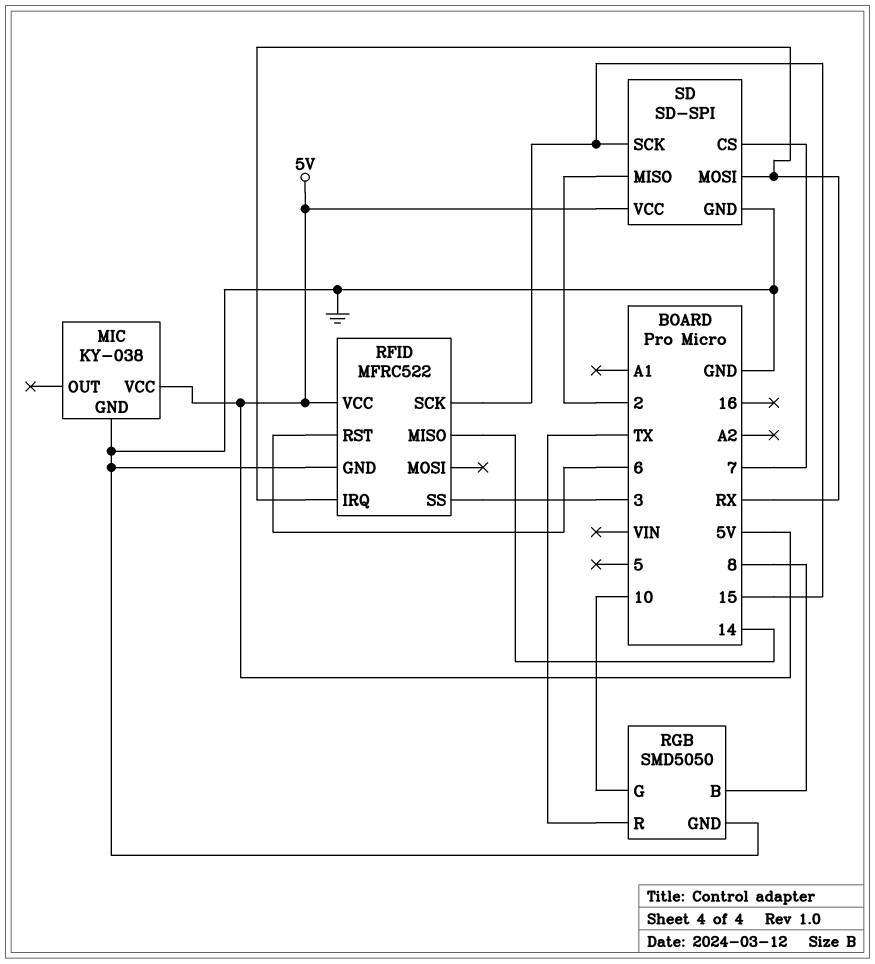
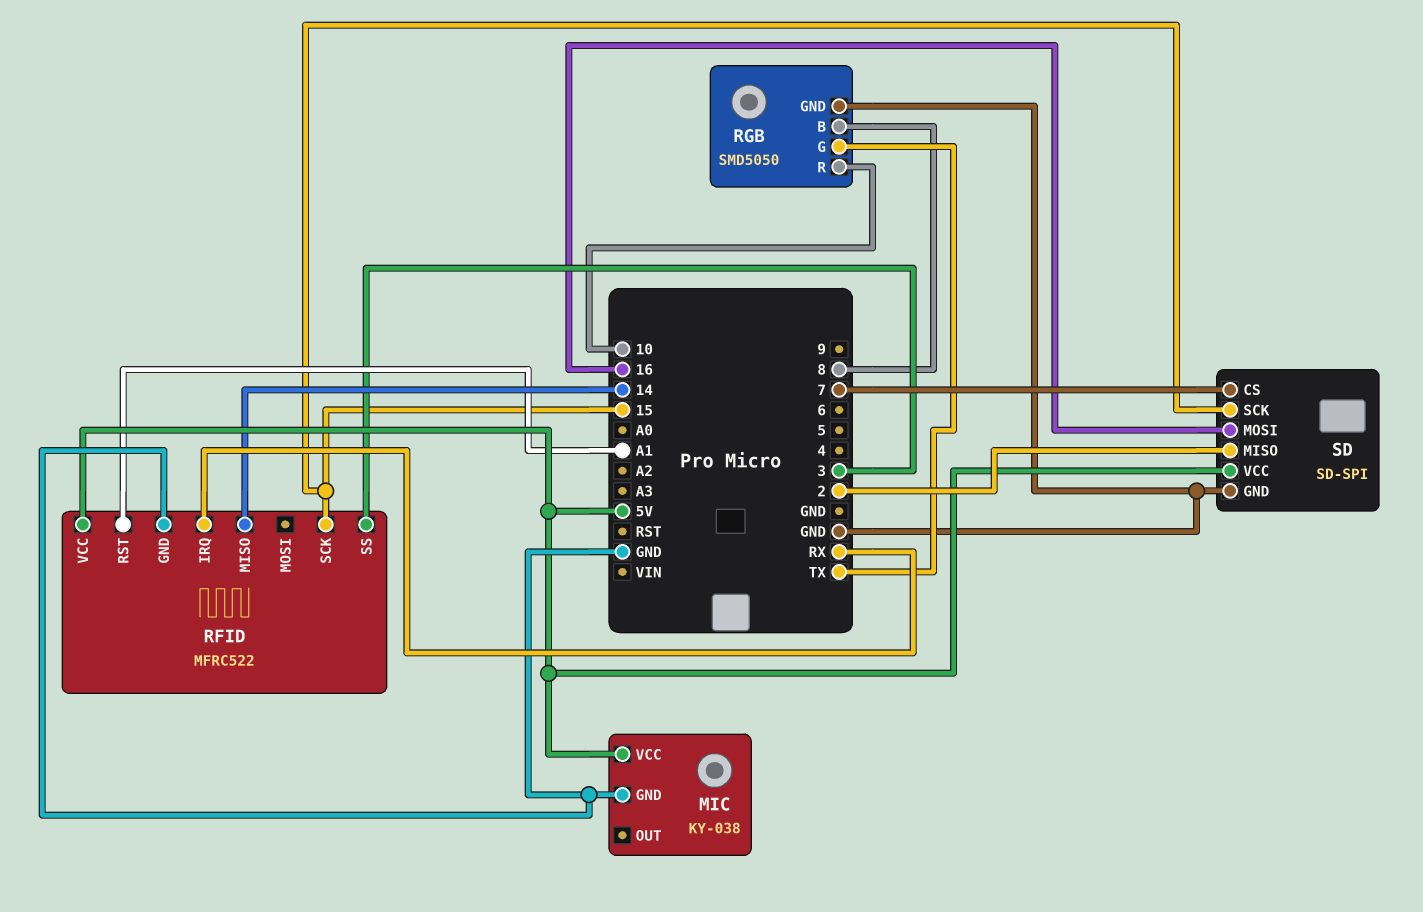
RFID pin RST: 6 -> A1
RGB pin G: 10 -> TX
RGB pin R: TX -> 10
SD pin MOSI: RX -> 16

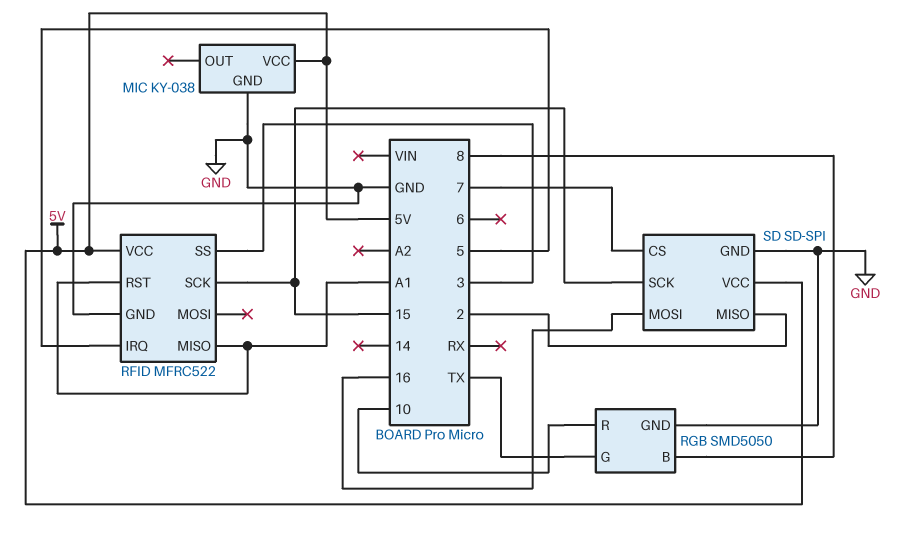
RFID pin IRQ: RX -> 5
RFID pin MISO: 14 -> A1

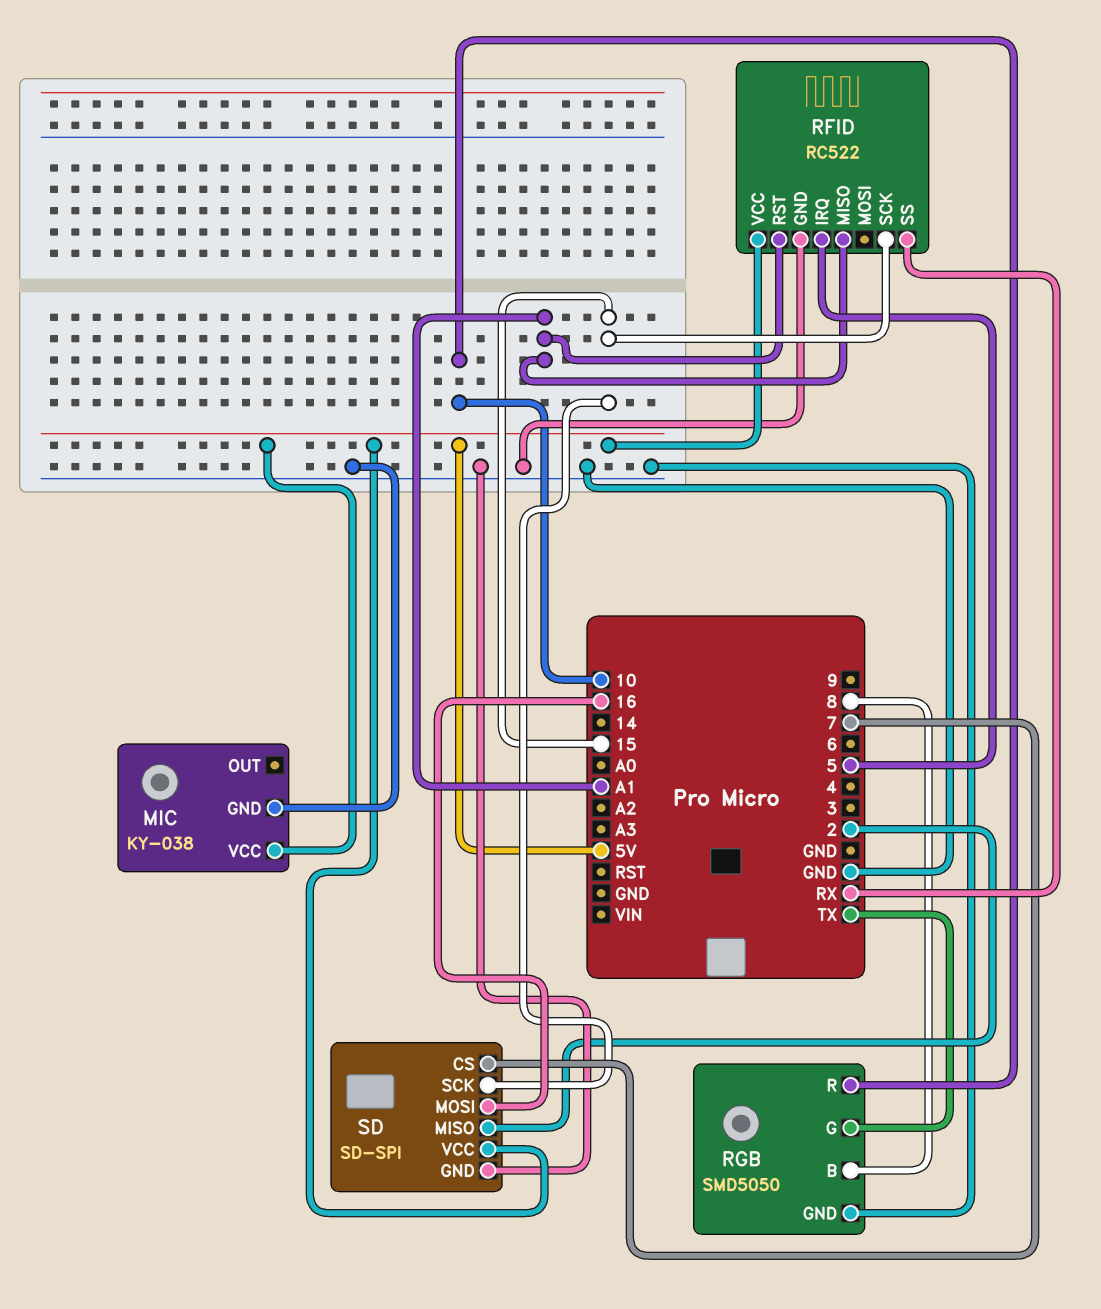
RFID: MFRC522 -> RC522
RFID pin SS: 3 -> RX

